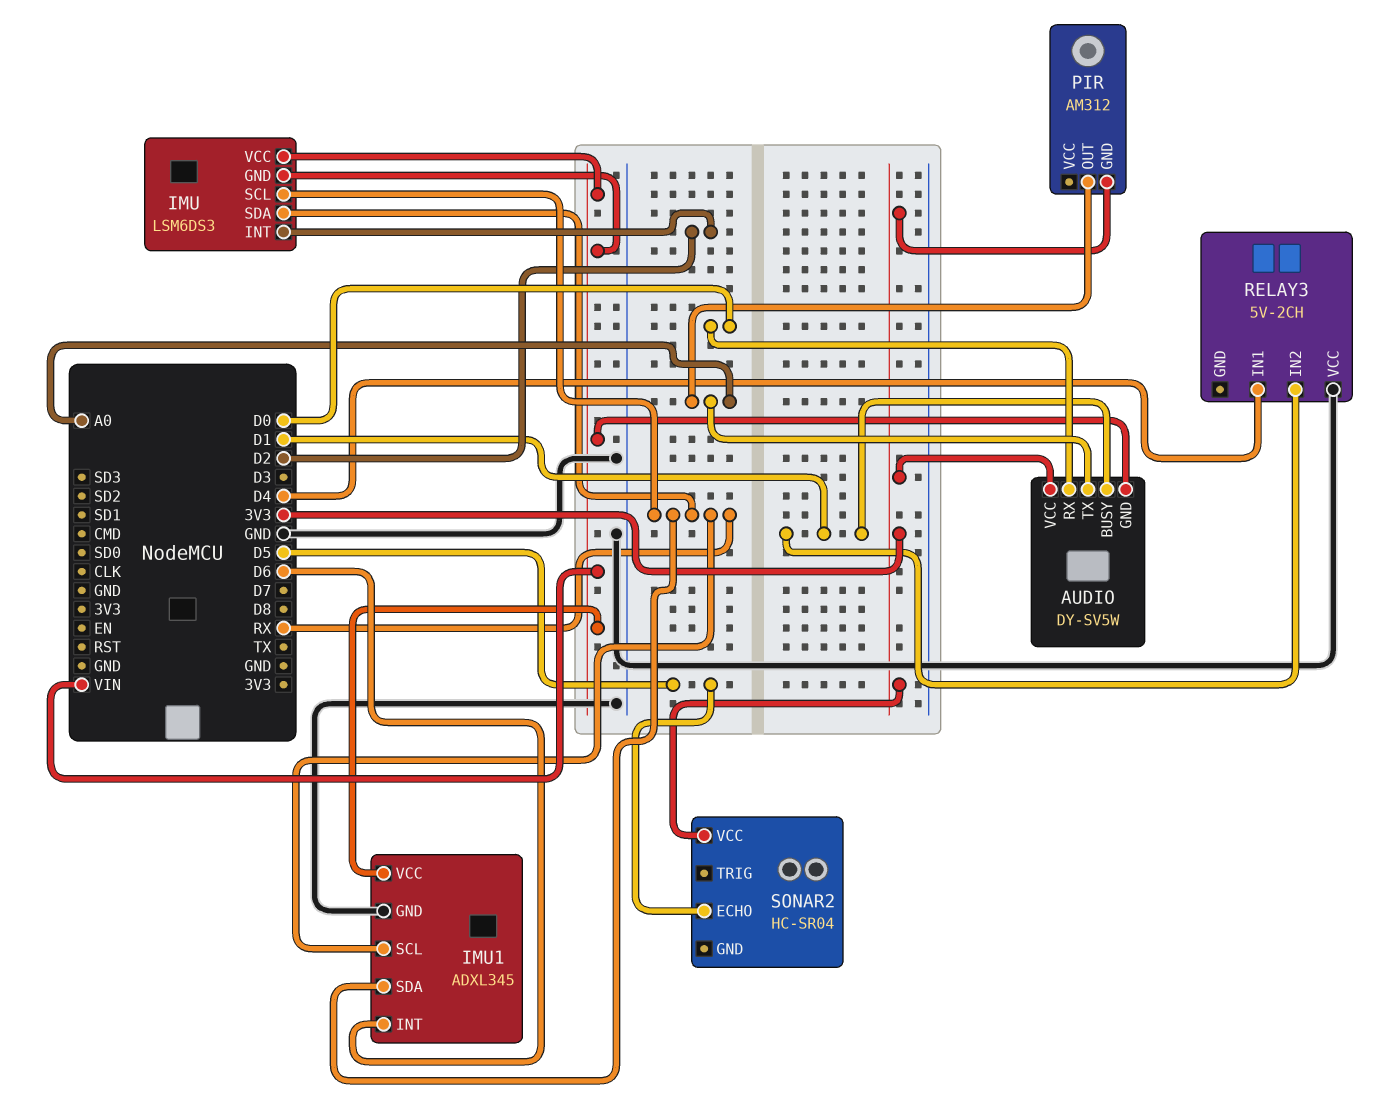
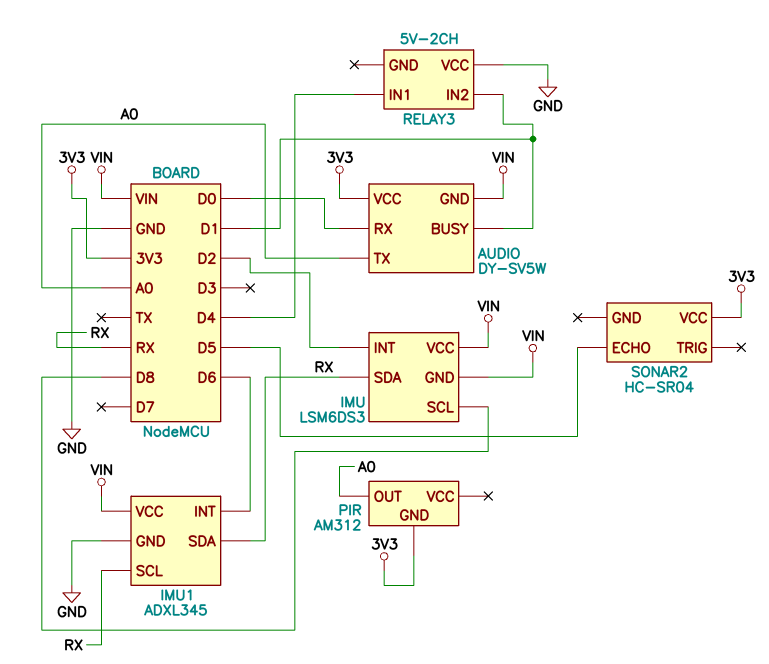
IMU pin SCL: RX -> D8

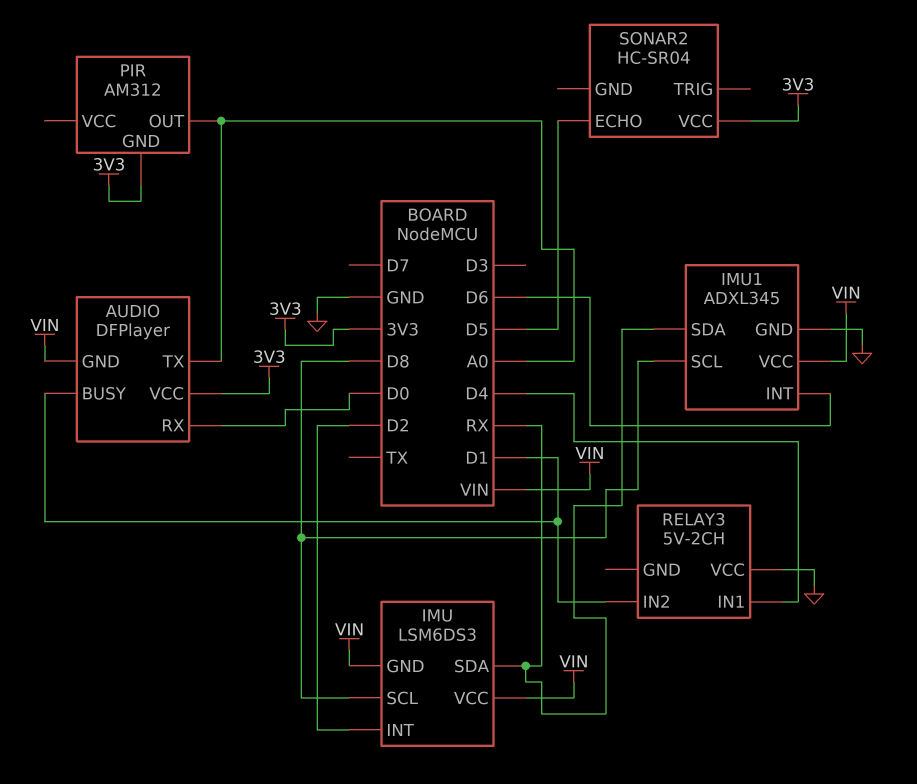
AUDIO: DY-SV5W -> DFPlayer
IMU1 pin SCL: RX -> D8

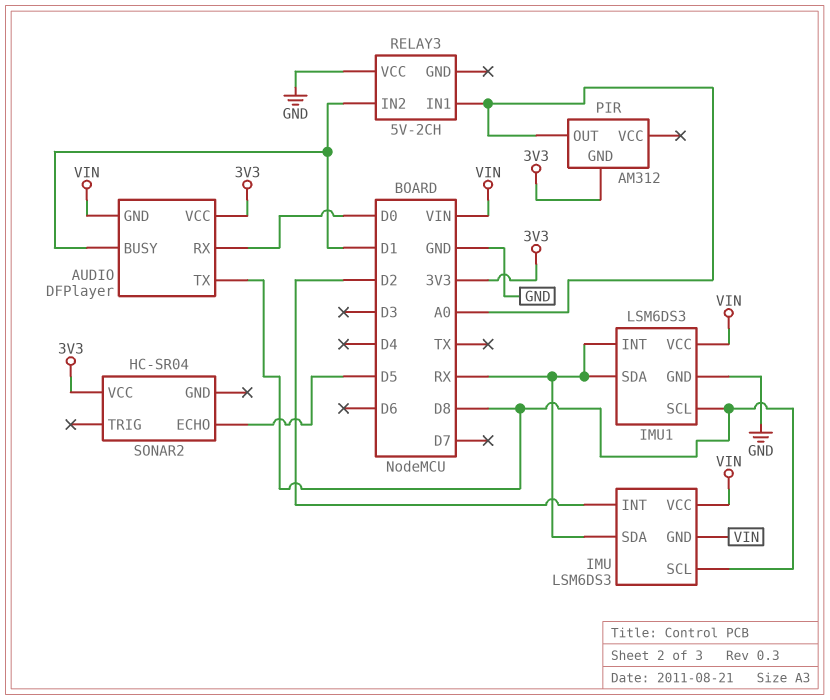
AUDIO pin TX: A0 -> D8
IMU1: ADXL345 -> LSM6DS3
IMU1 pin INT: D6 -> RX
RELAY3 pin IN1: D4 -> A0

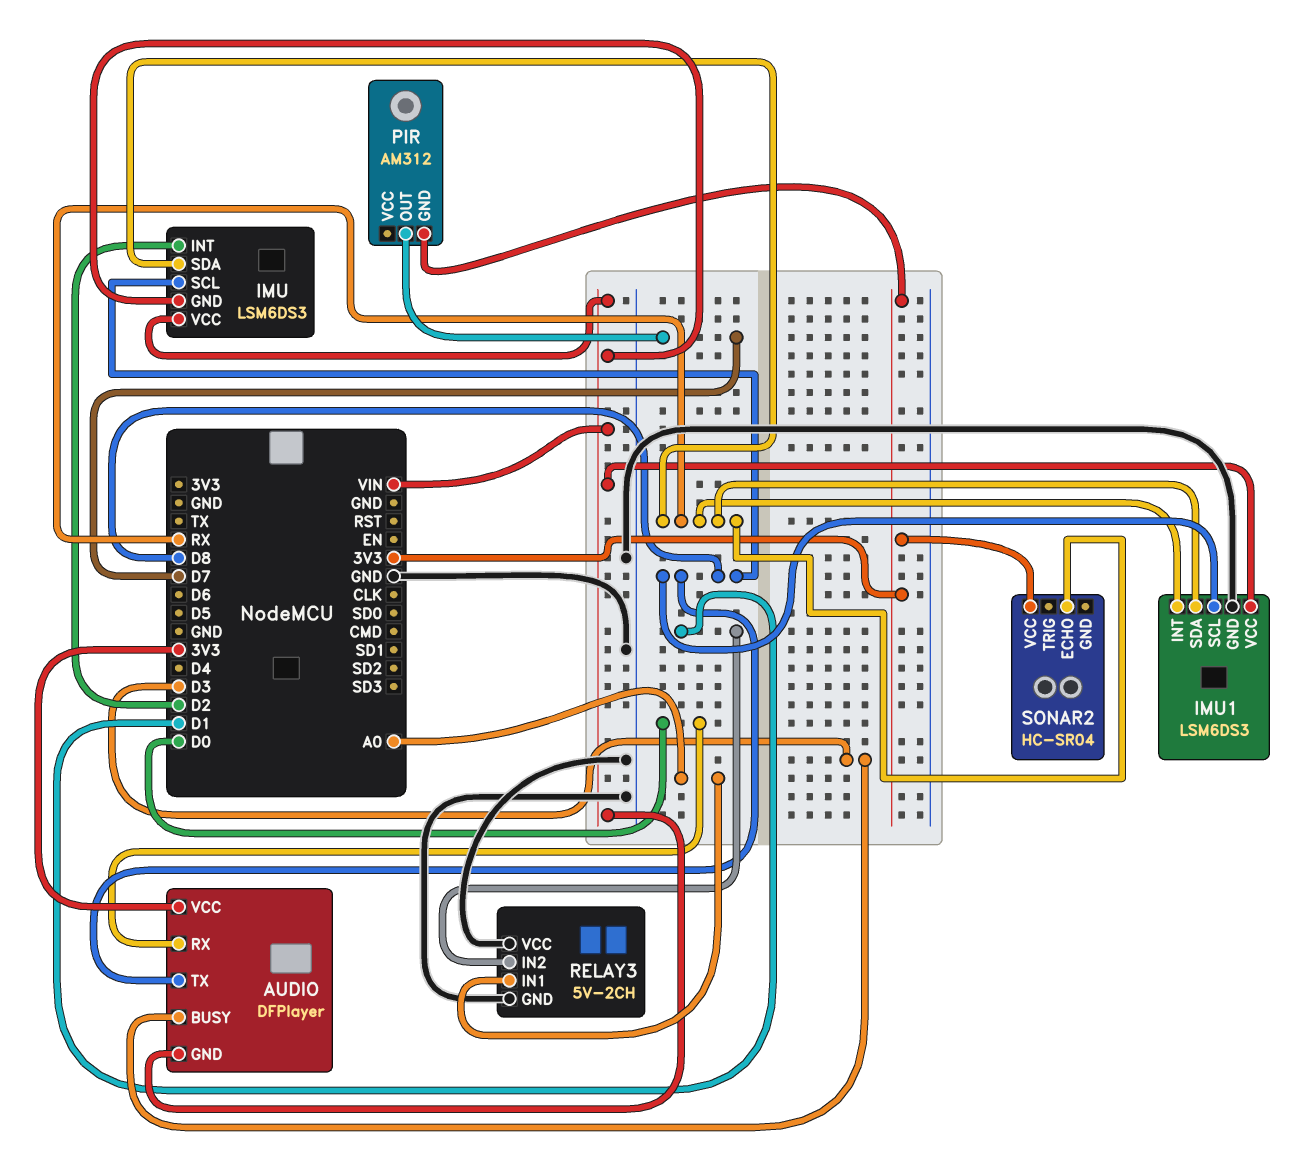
AUDIO pin BUSY: D1 -> D3
PIR pin OUT: A0 -> D7
RELAY3 pin GND: none -> GND
SONAR2 pin ECHO: D5 -> RX

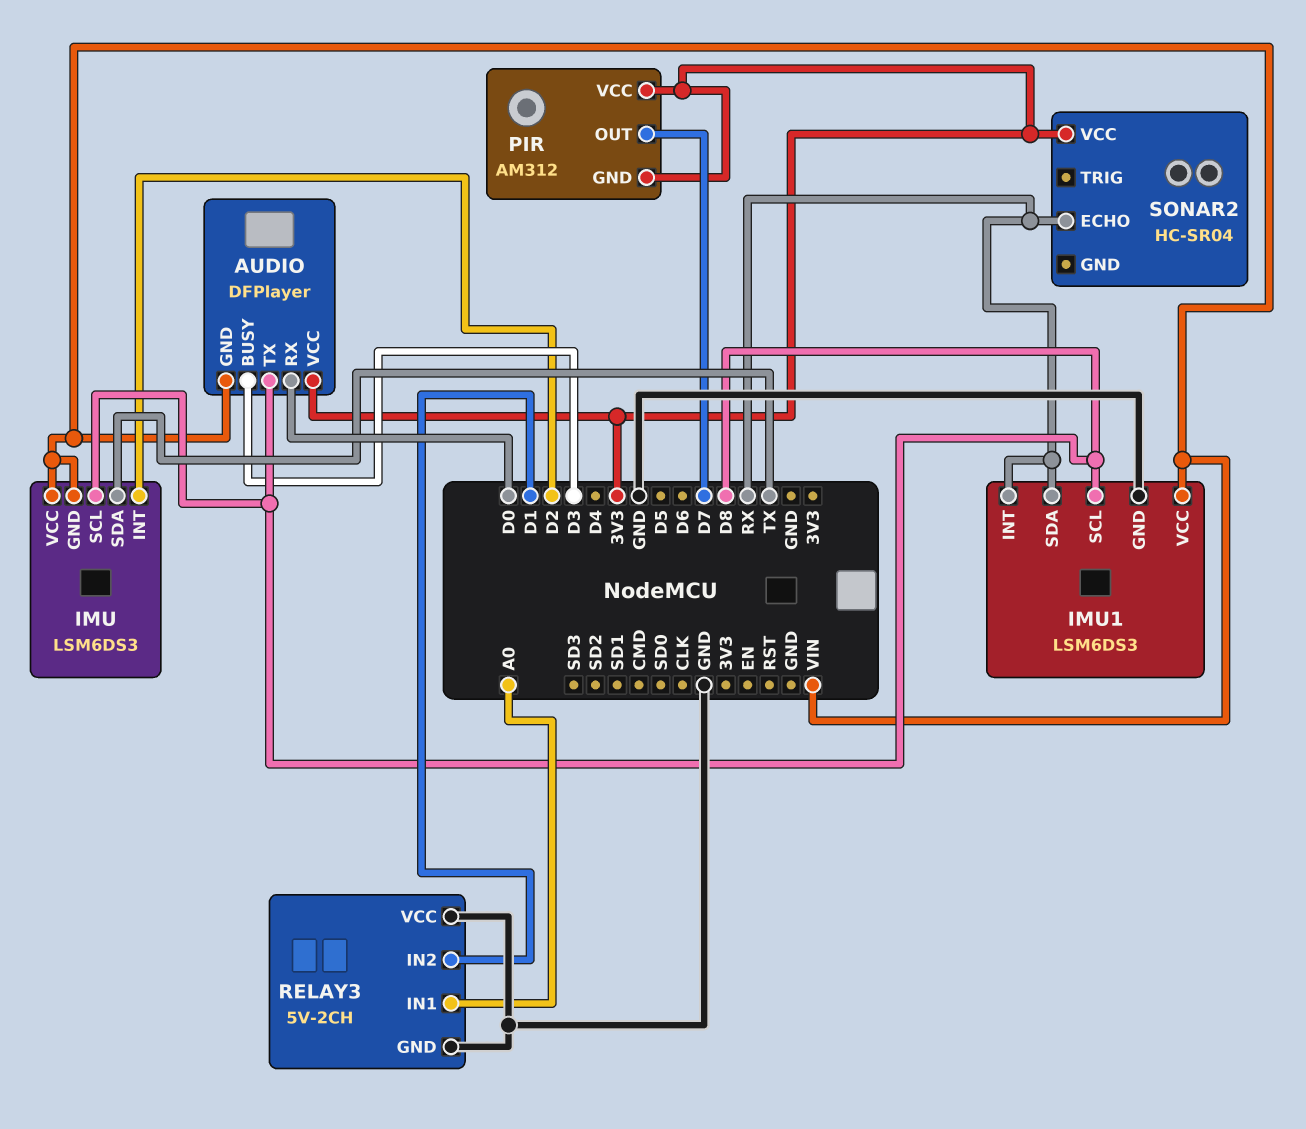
IMU pin SDA: RX -> TX
PIR pin VCC: none -> 3V3

